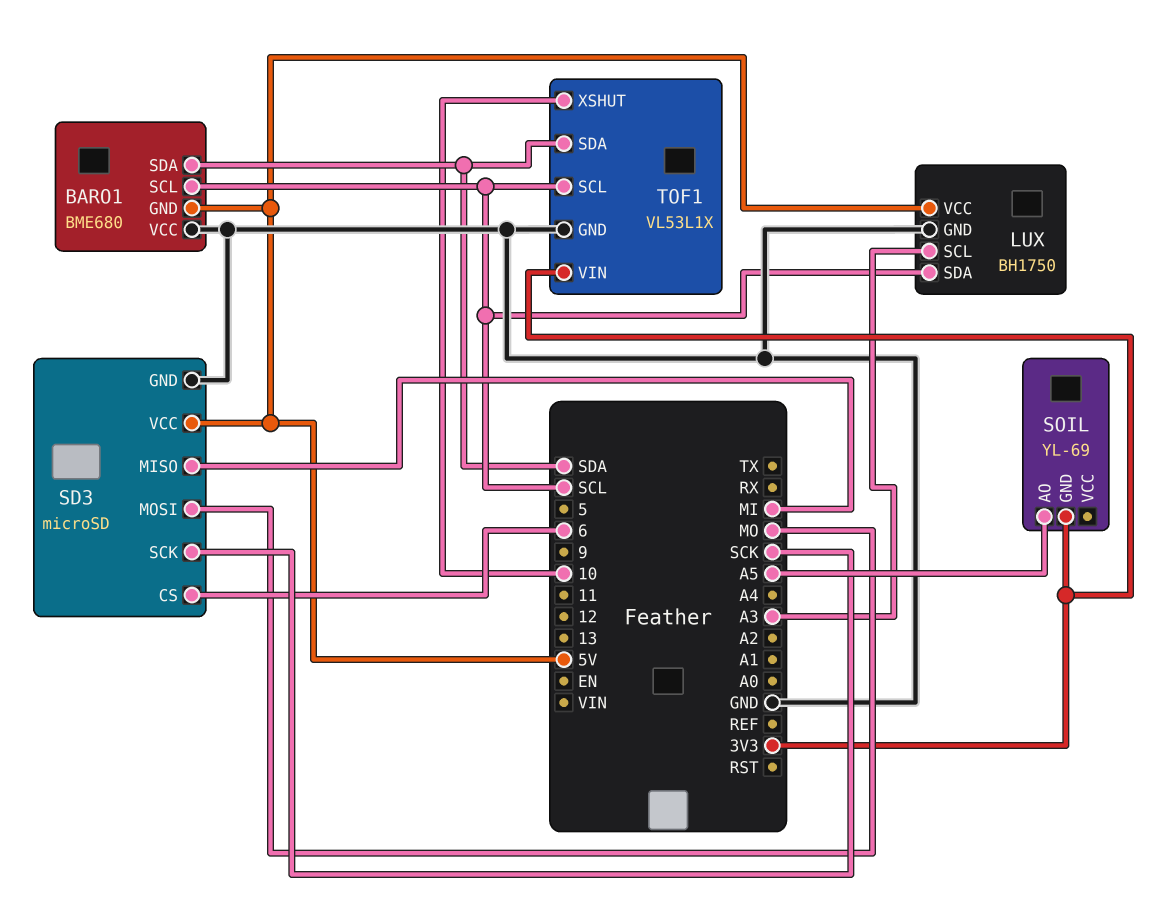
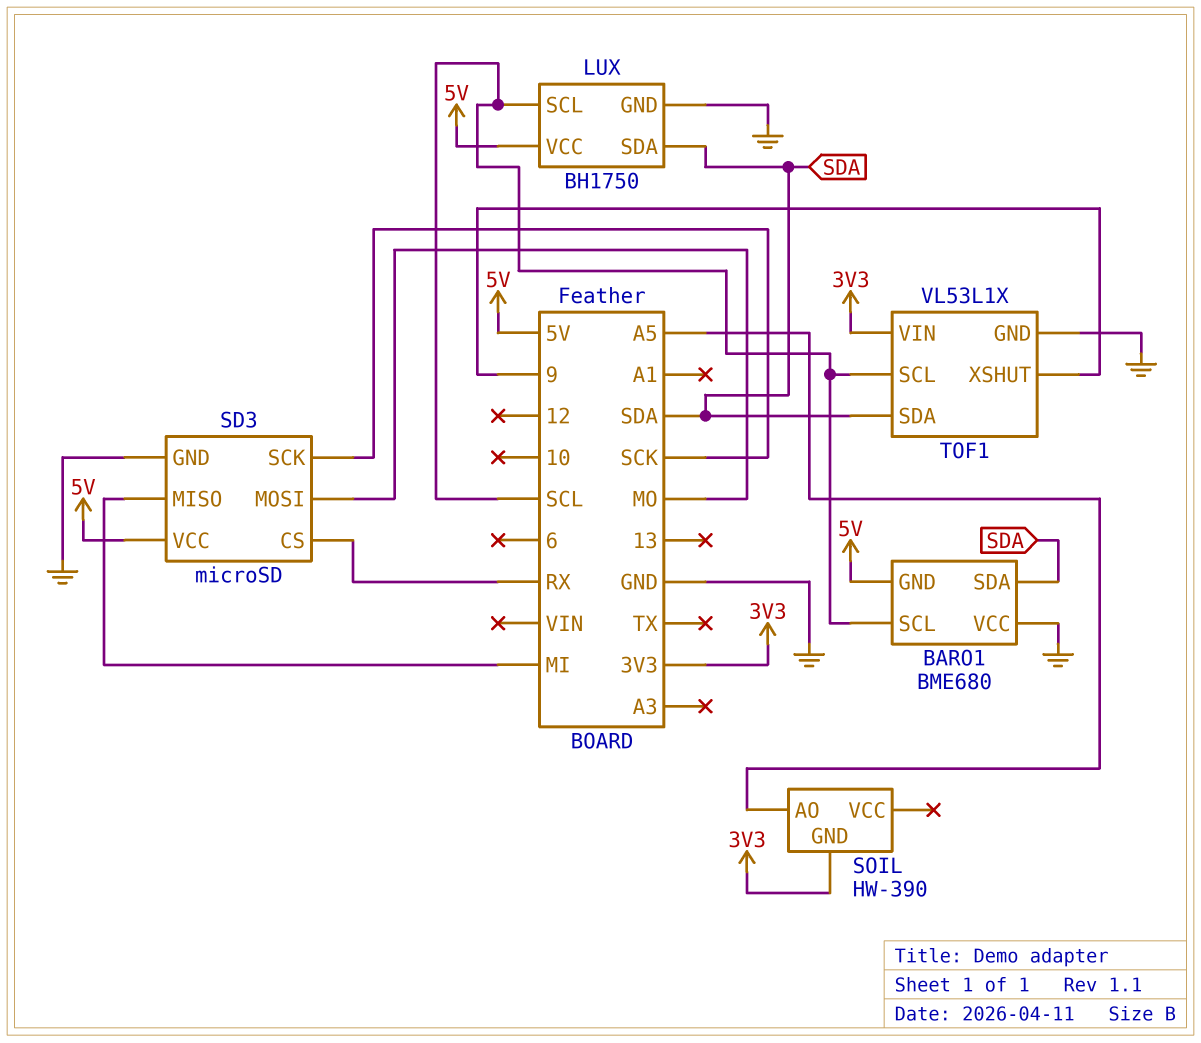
LUX pin SCL: A3 -> SCL
LUX pin SDA: SCL -> SDA
SD3 pin CS: 6 -> RX
SOIL: YL-69 -> HW-390
TOF1 pin XSHUT: 10 -> 9

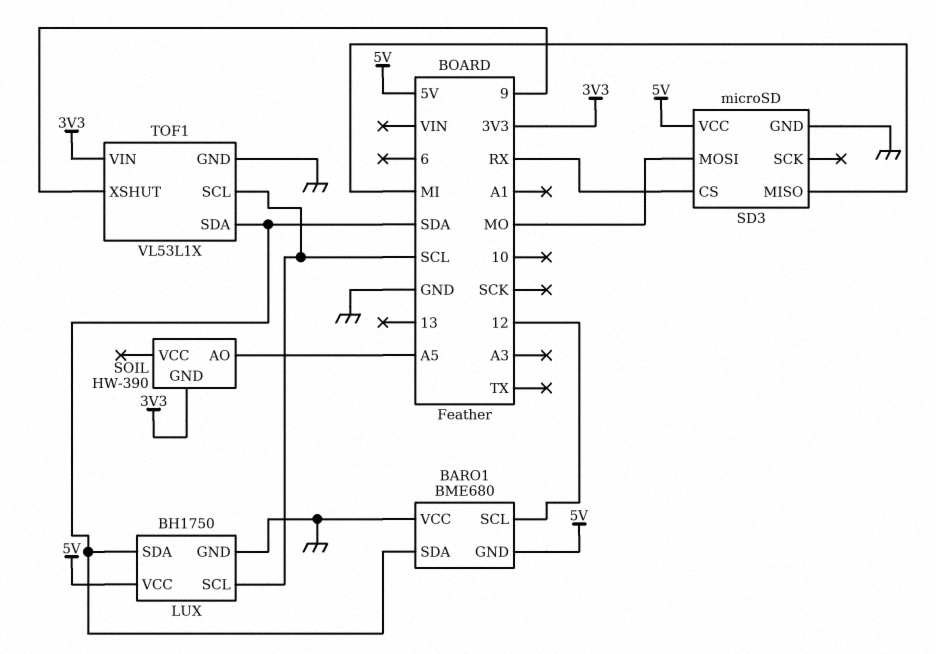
BARO1 pin SCL: SCL -> 12
SD3 pin SCK: SCK -> none

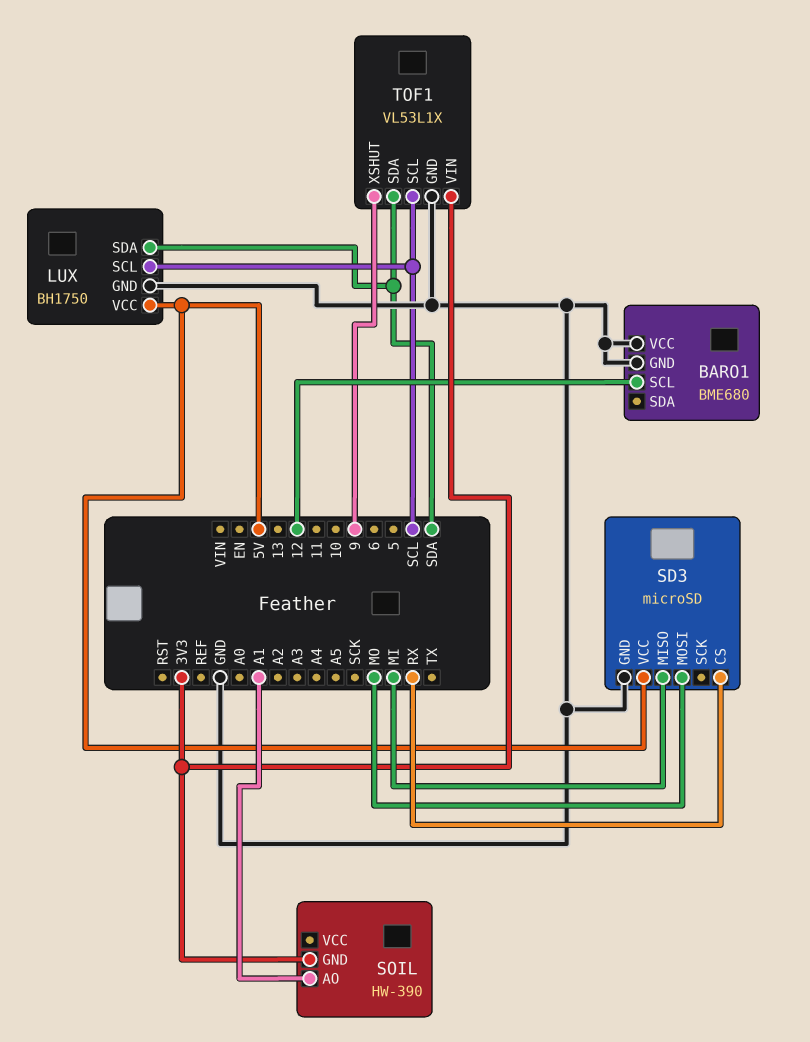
BARO1 pin GND: 5V -> GND
BARO1 pin SDA: SDA -> none
SOIL pin AO: A5 -> A1

